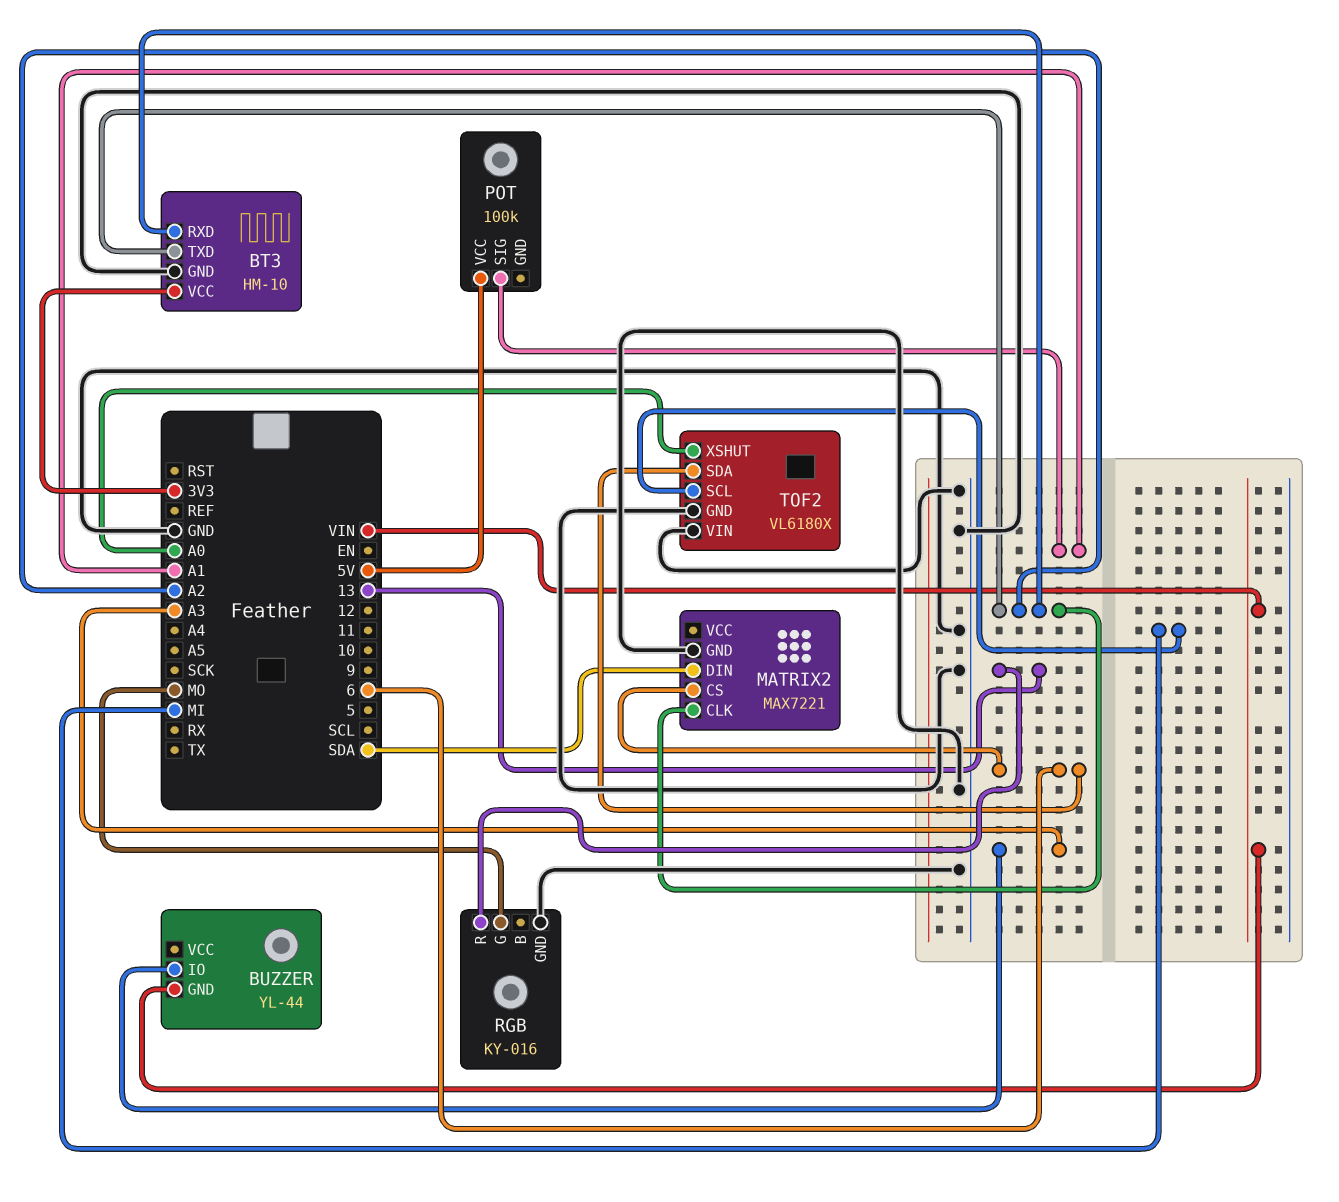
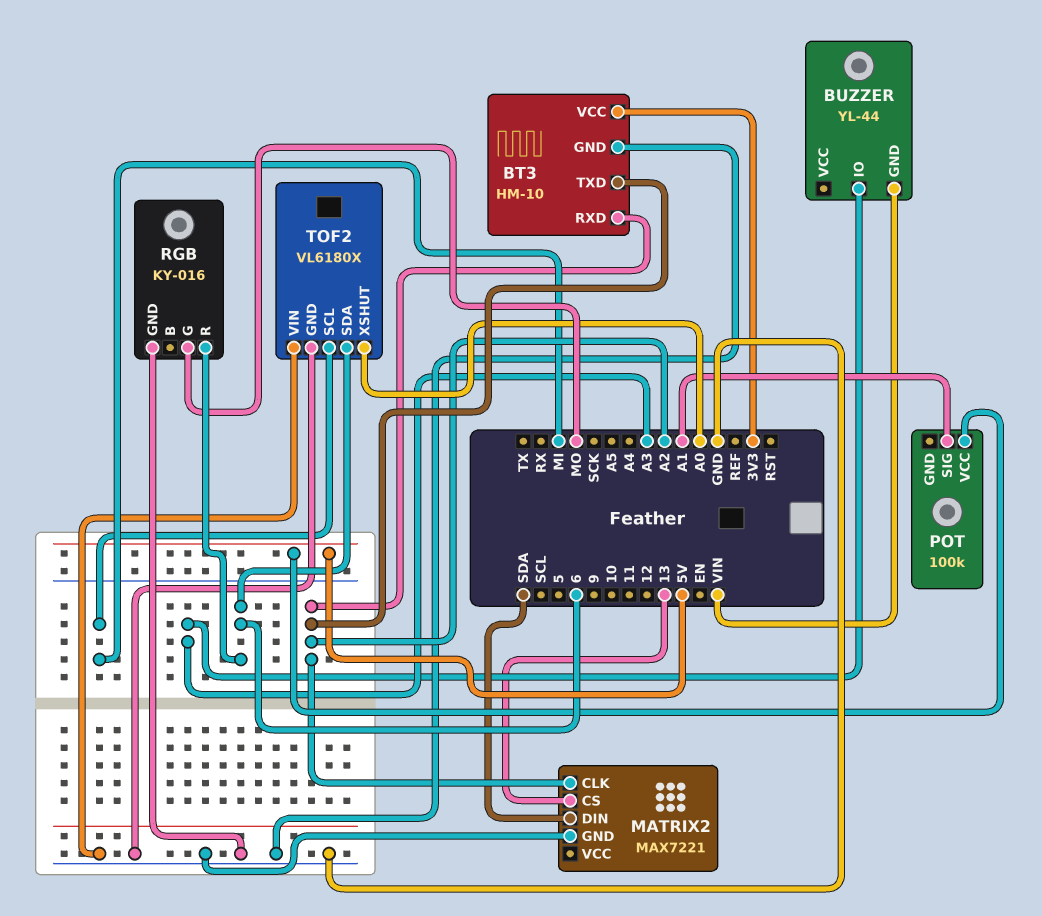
MATRIX2 pin CS: 6 -> 13
RGB pin R: 13 -> 6

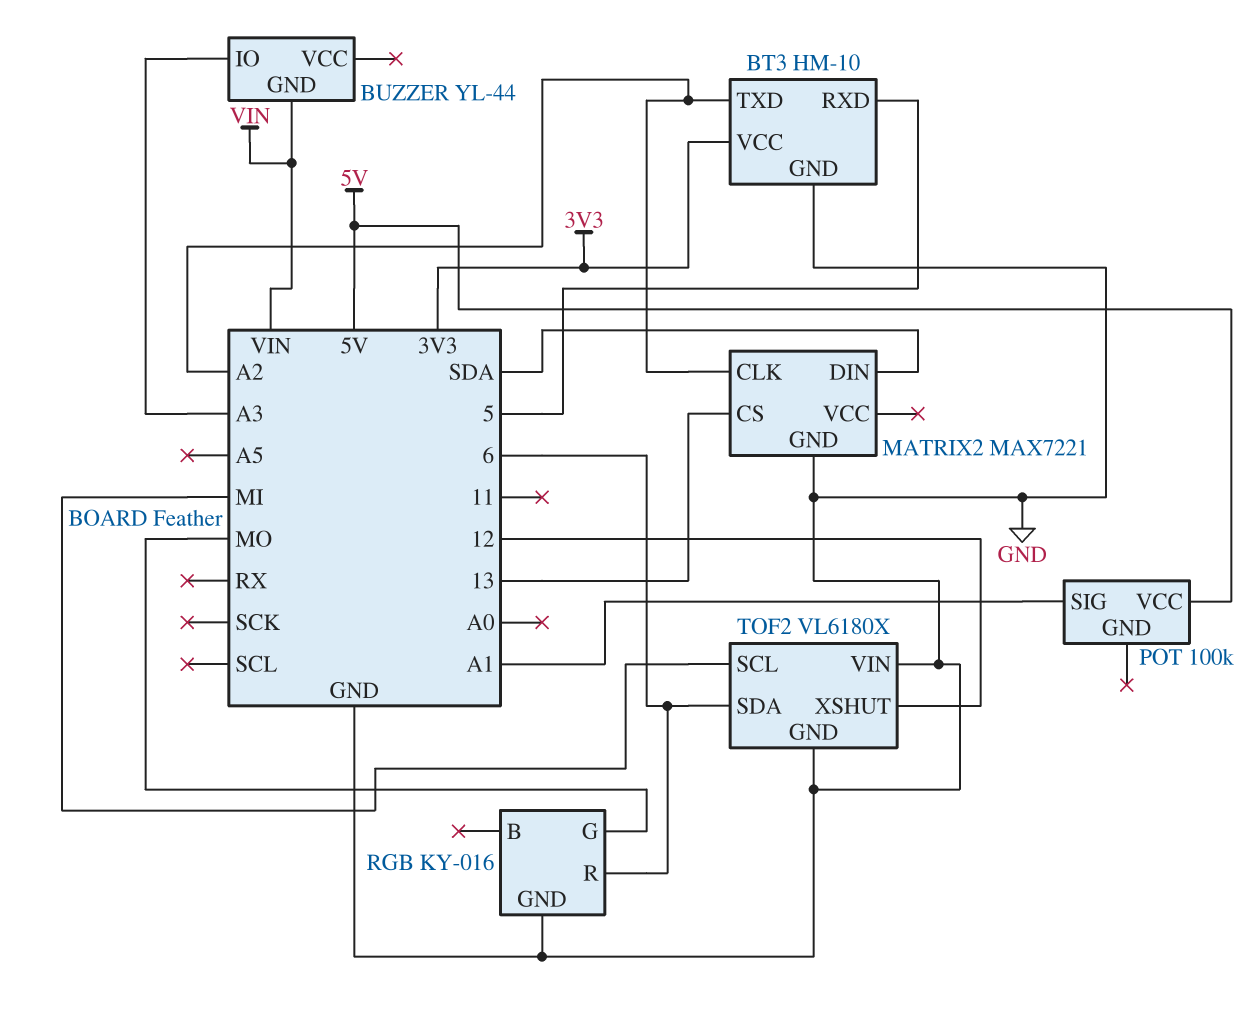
BT3 pin RXD: A2 -> 5
TOF2 pin XSHUT: A0 -> 12

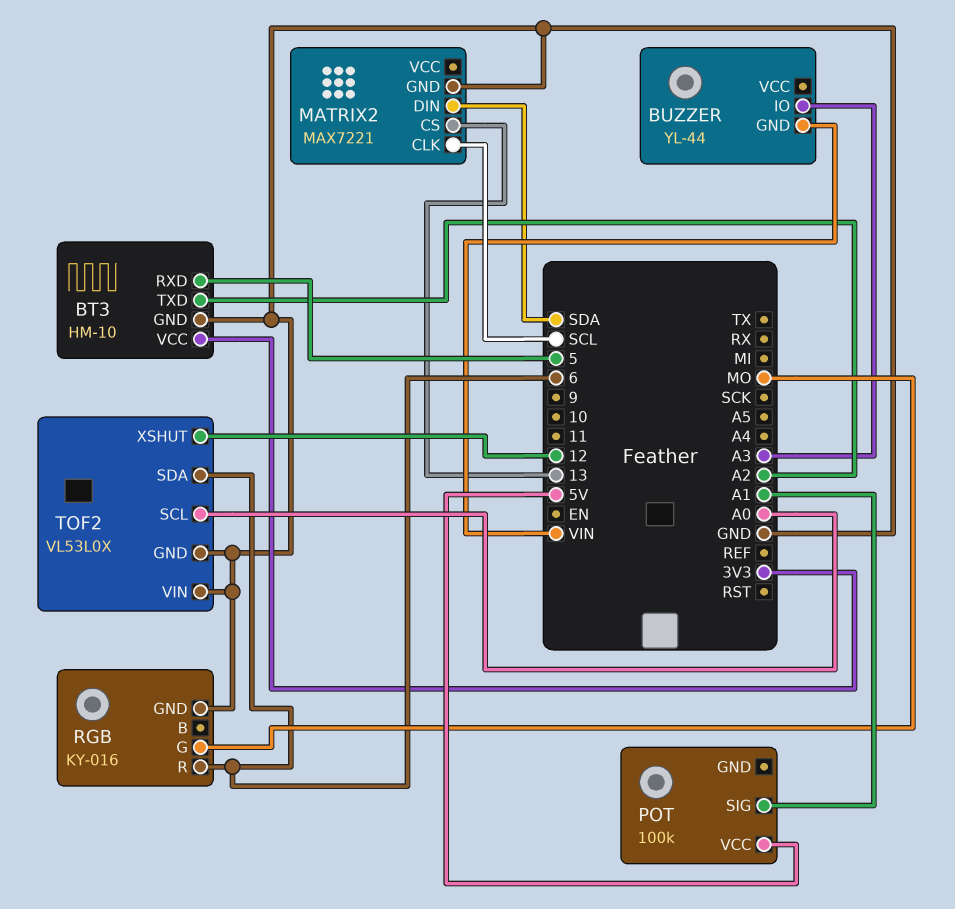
MATRIX2 pin CLK: A2 -> SCL
TOF2: VL6180X -> VL53L0X
TOF2 pin SCL: MI -> A0

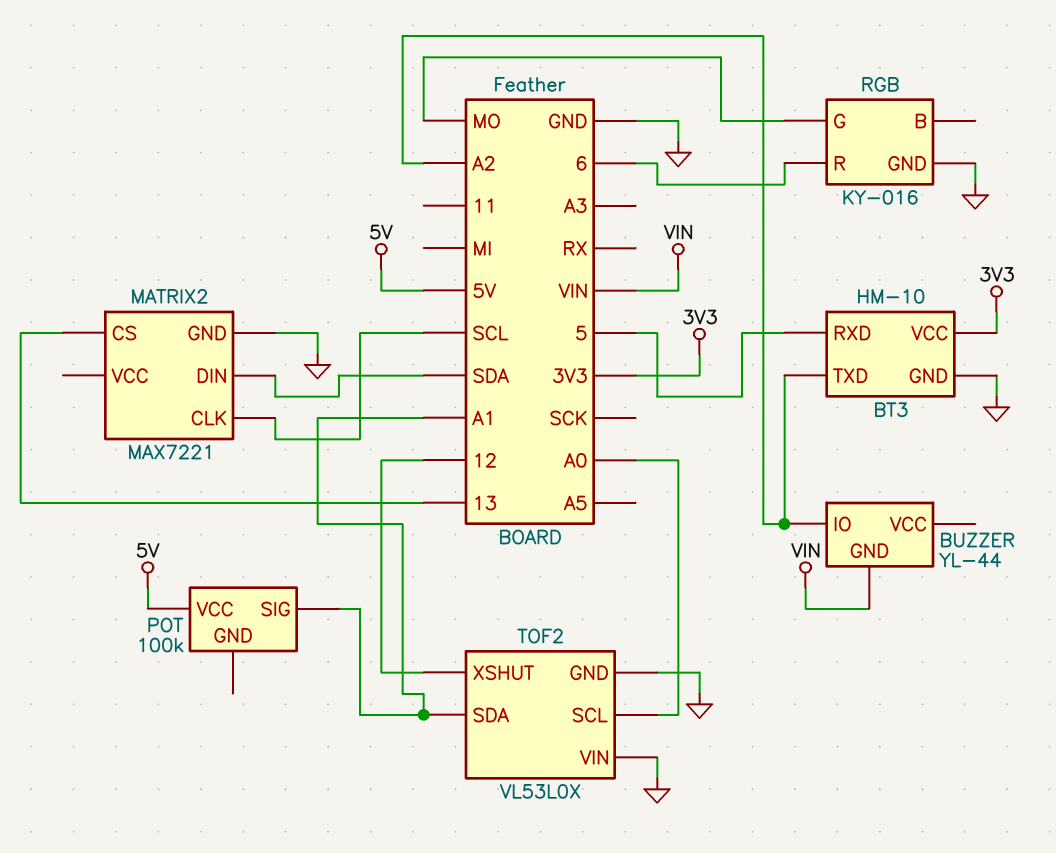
BUZZER pin IO: A3 -> A2
TOF2 pin SDA: 6 -> A1

